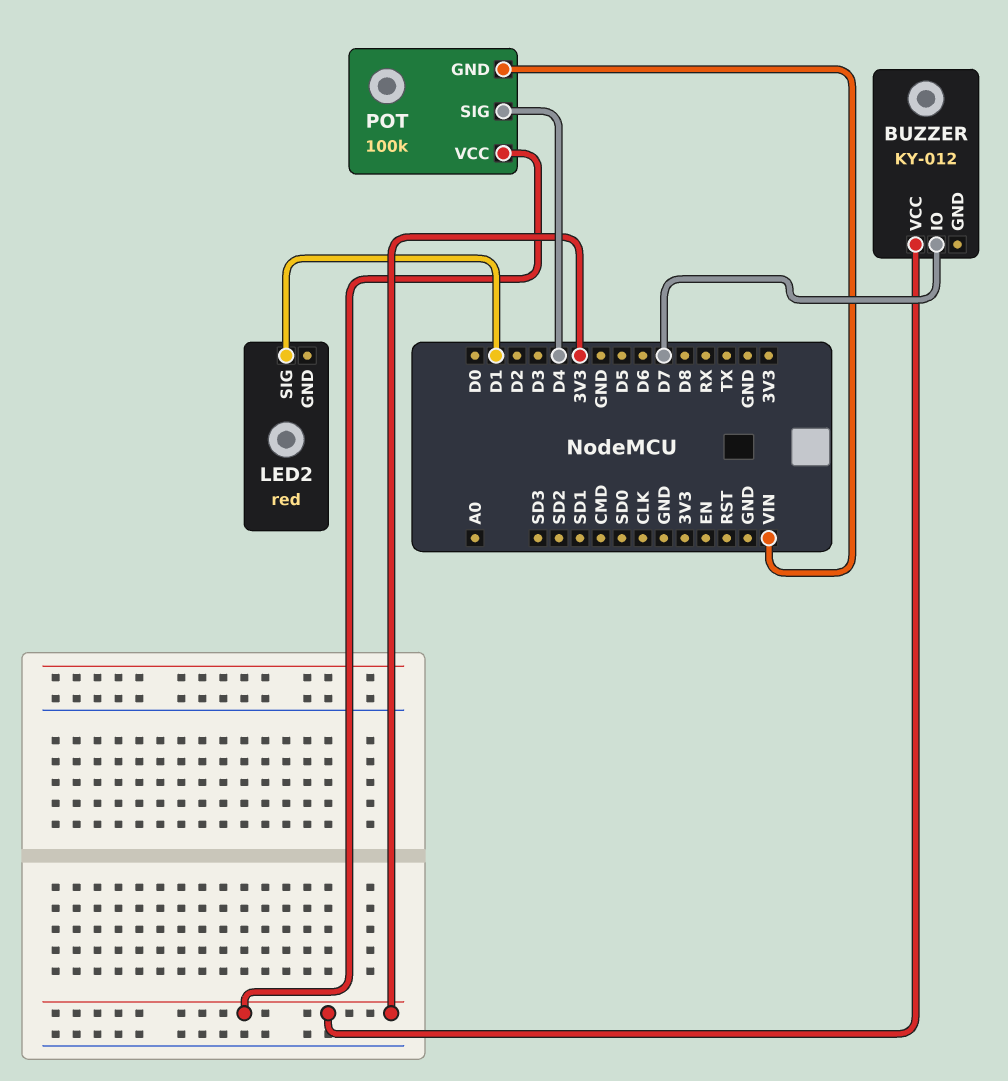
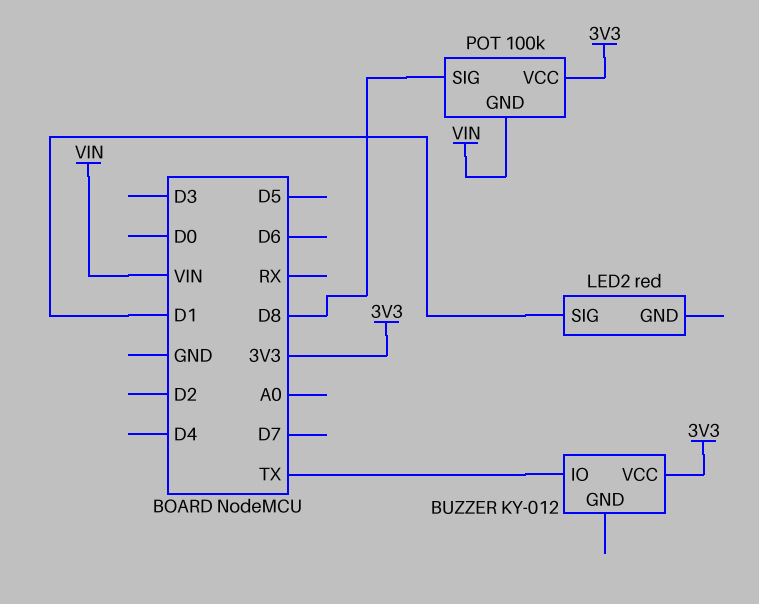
BUZZER pin IO: D7 -> TX
POT pin SIG: D4 -> D8

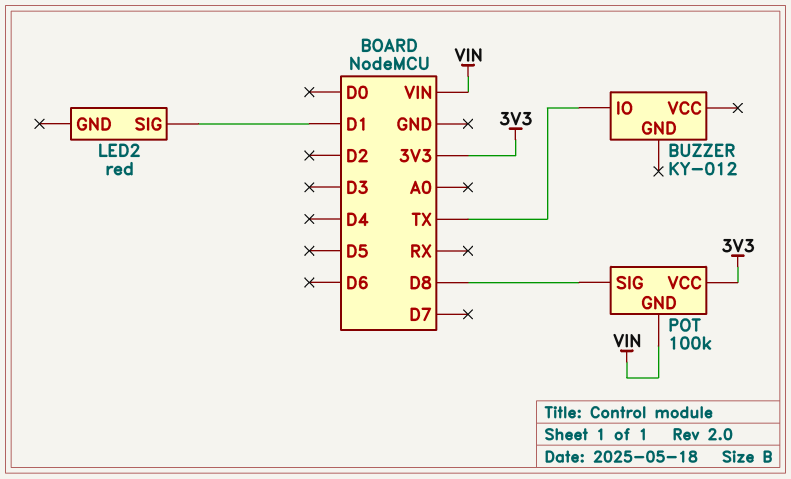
BUZZER pin VCC: 3V3 -> none

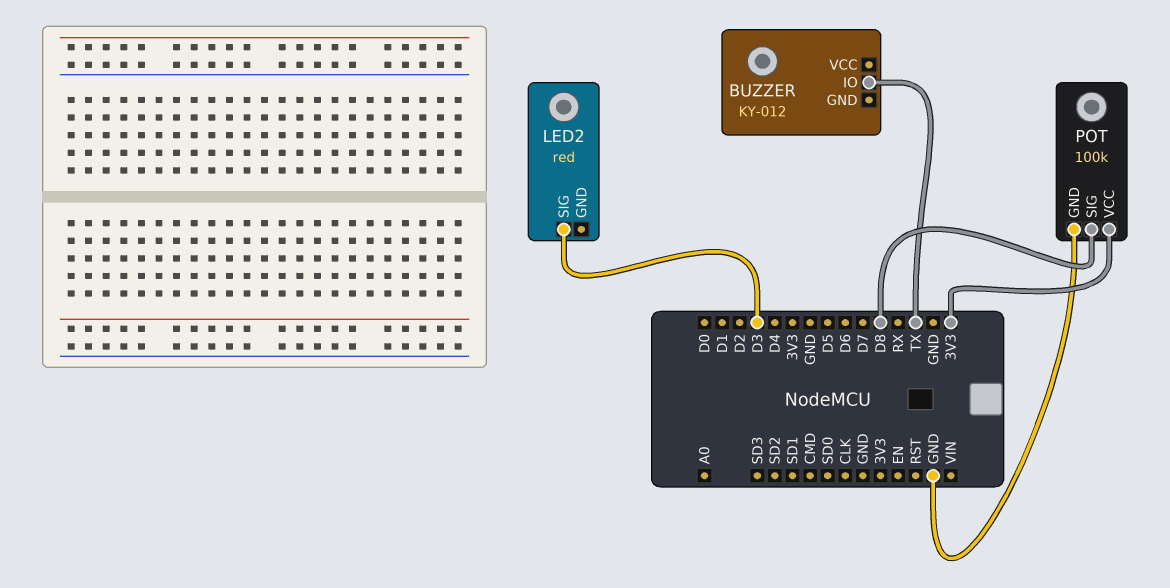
LED2 pin SIG: D1 -> D3
POT pin GND: VIN -> GND

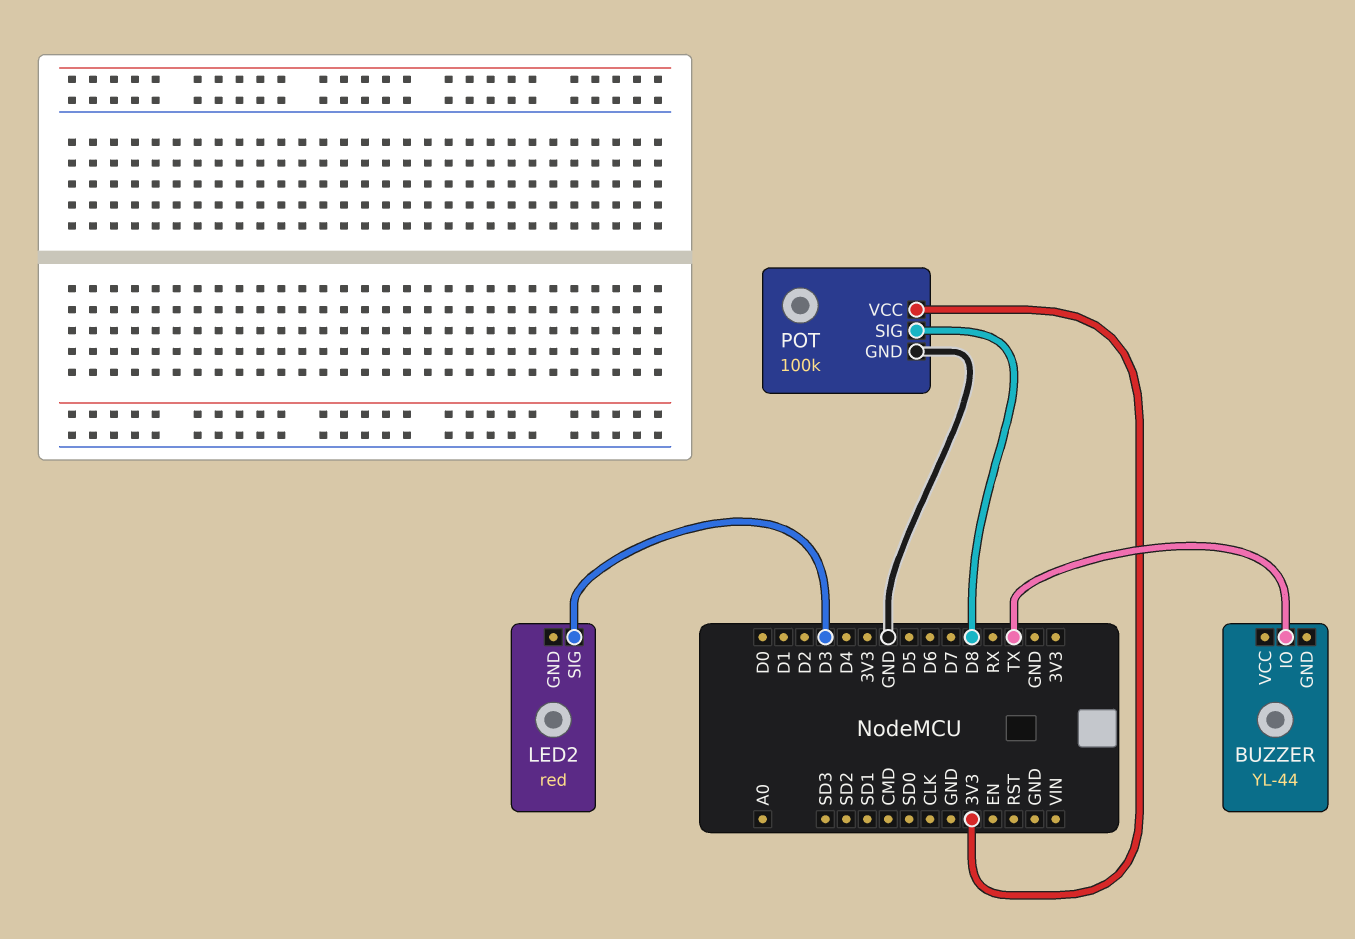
BUZZER: KY-012 -> YL-44

